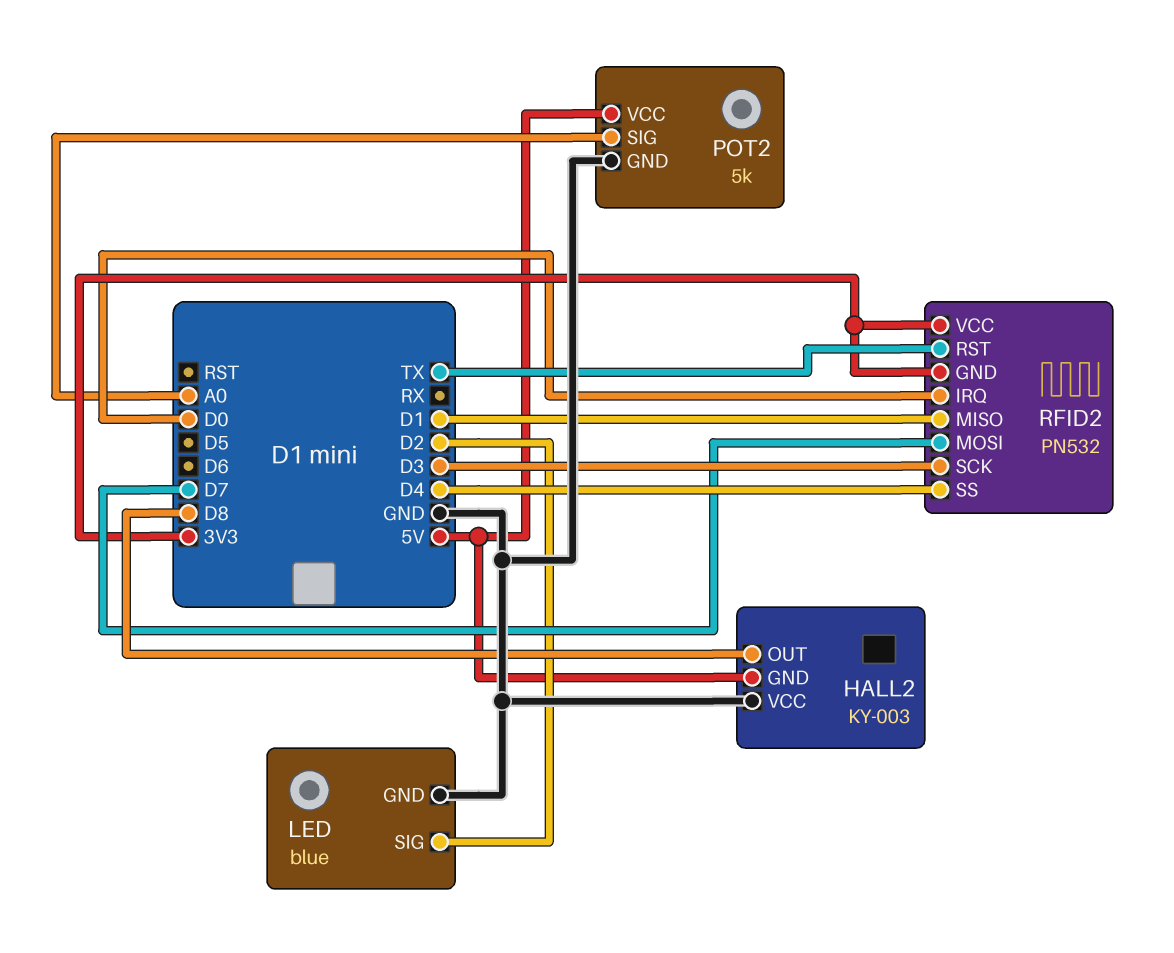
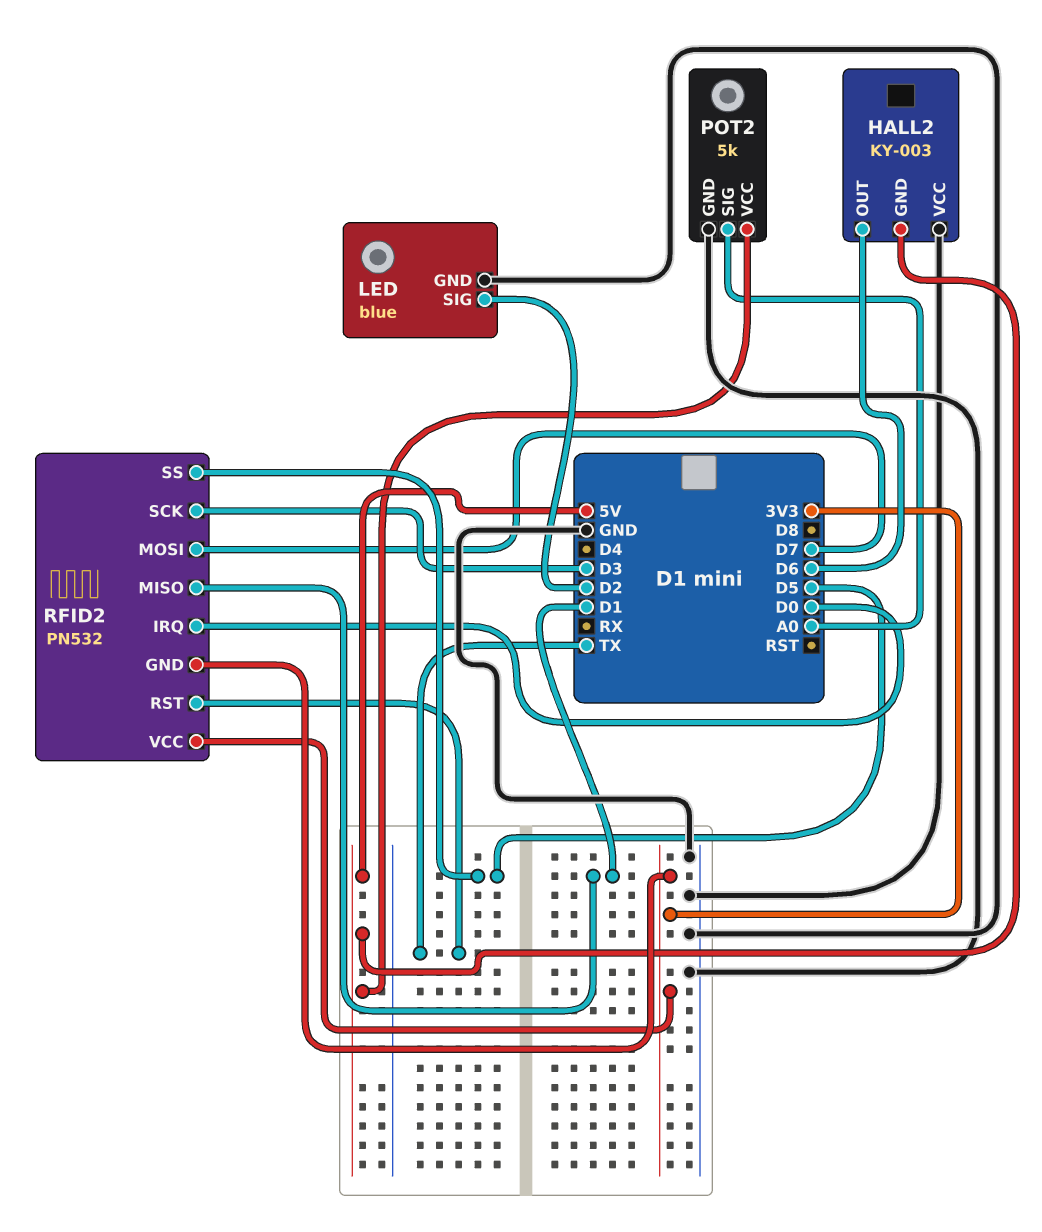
HALL2 pin OUT: D8 -> D6
RFID2 pin SS: D4 -> D5

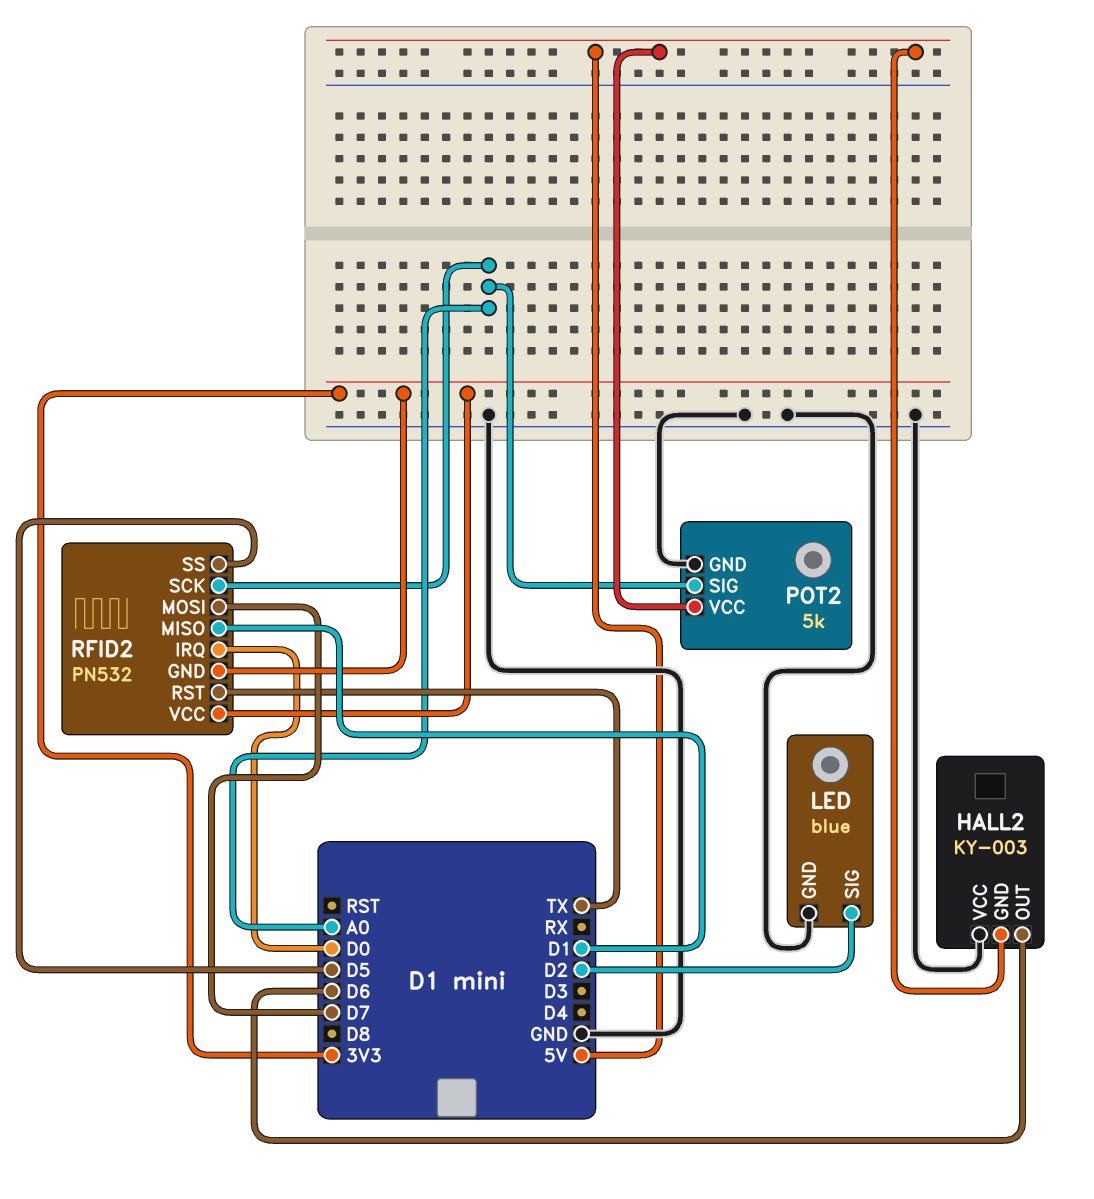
RFID2 pin SCK: D3 -> A0

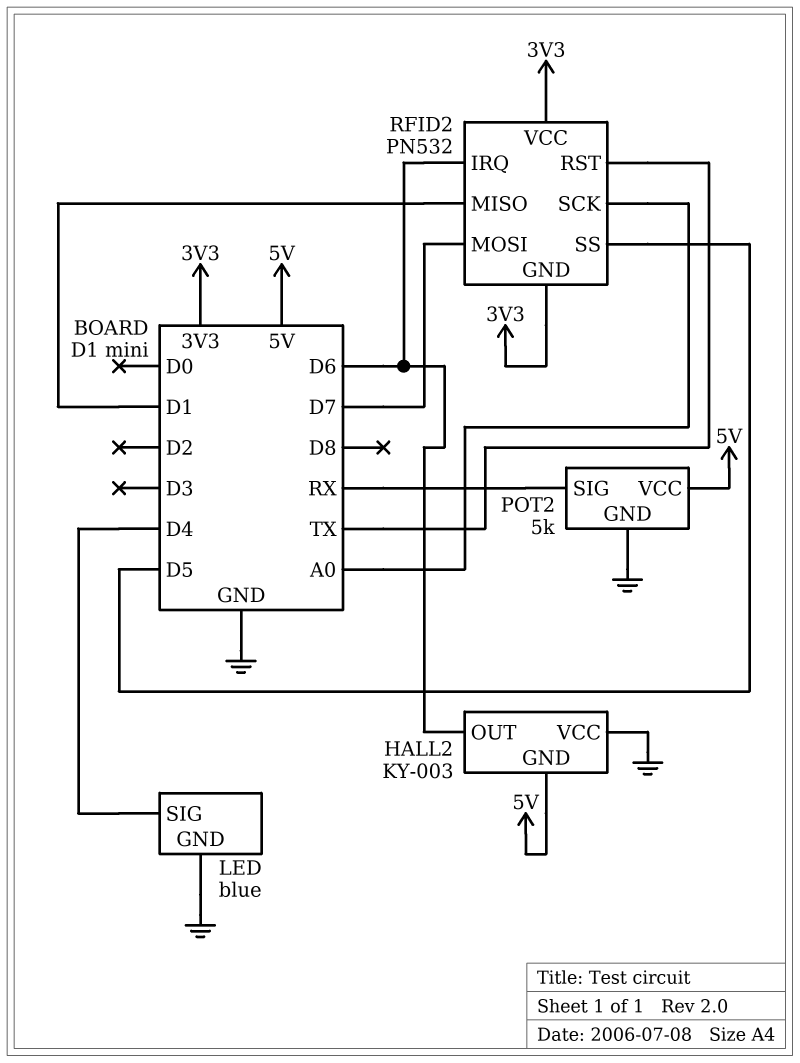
LED pin SIG: D2 -> D4
POT2 pin SIG: A0 -> RX
RFID2 pin IRQ: D0 -> D6

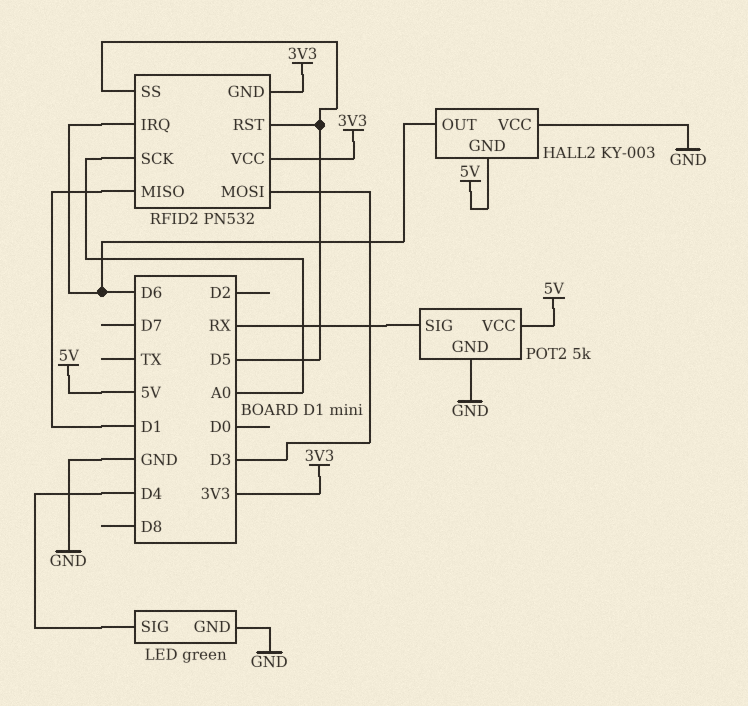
LED: blue -> green
RFID2 pin MOSI: D7 -> D3
RFID2 pin RST: TX -> D5

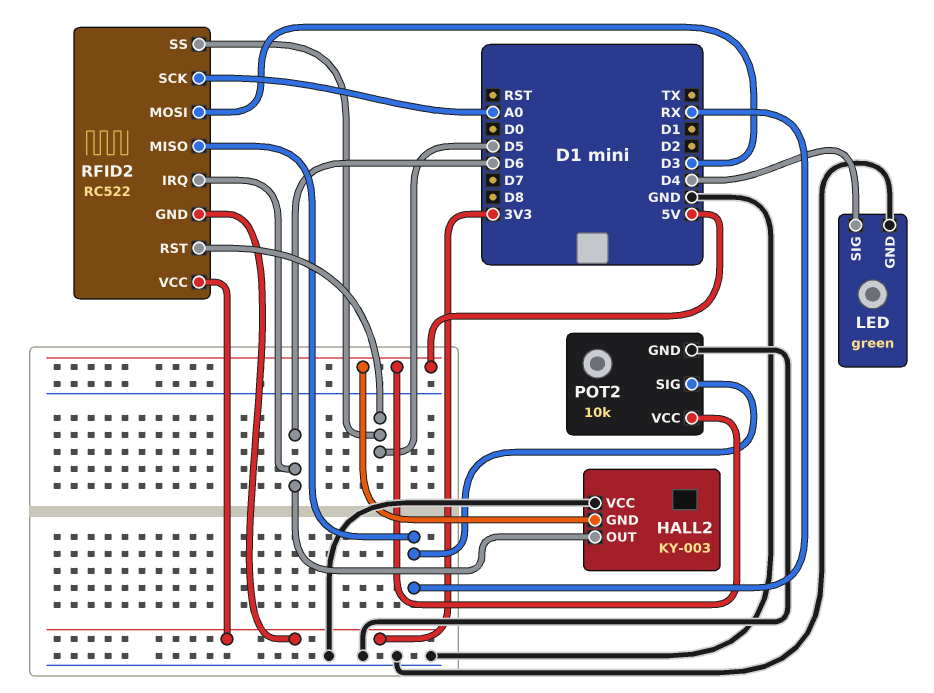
POT2: 5k -> 10k
RFID2: PN532 -> RC522
RFID2 pin MISO: D1 -> RX

